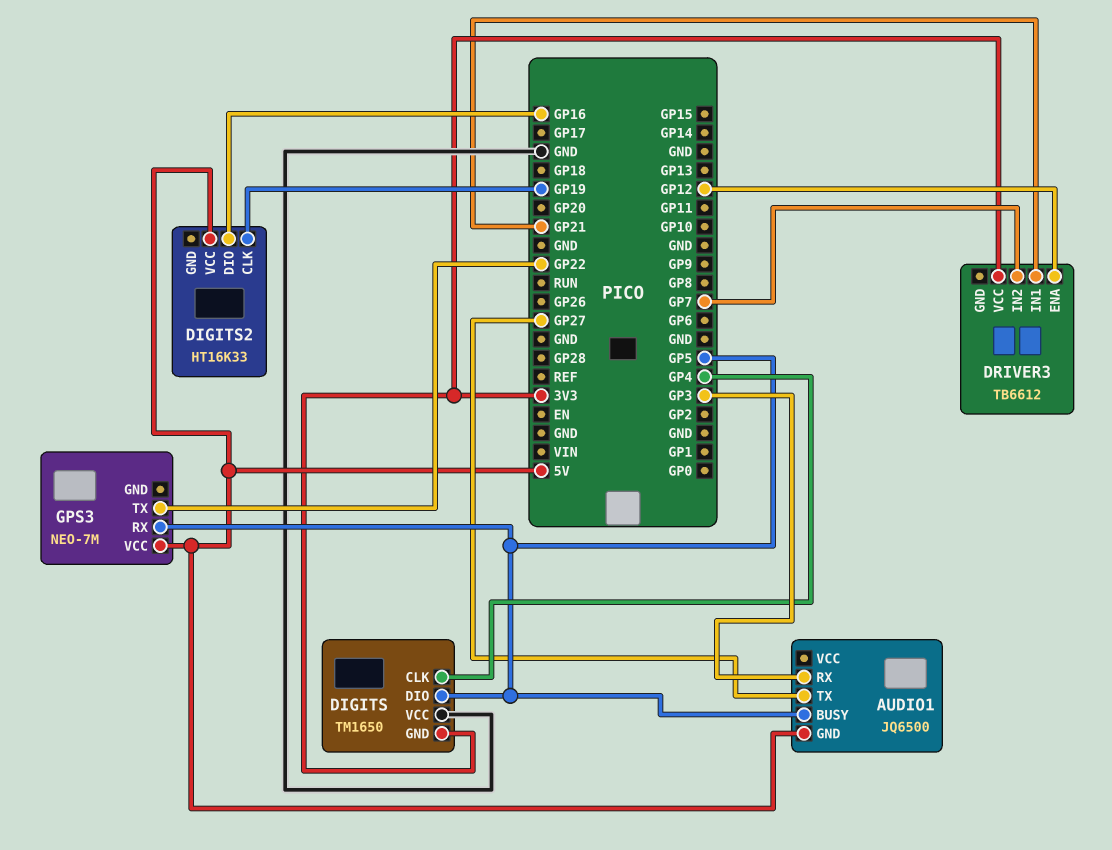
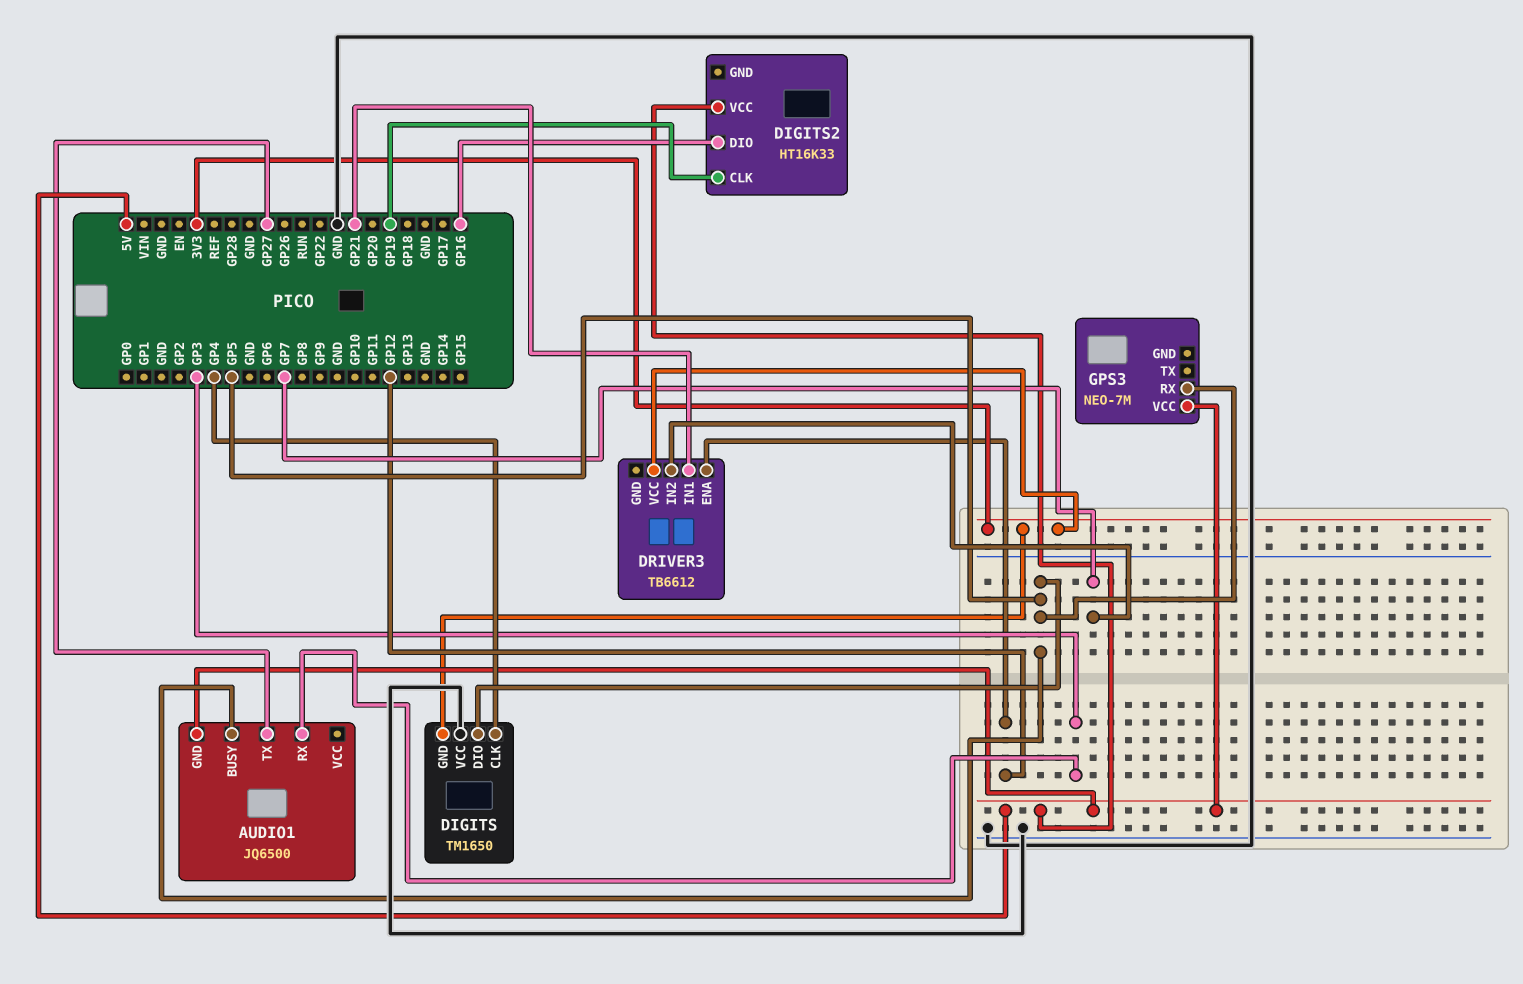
GPS3 pin TX: GP22 -> none

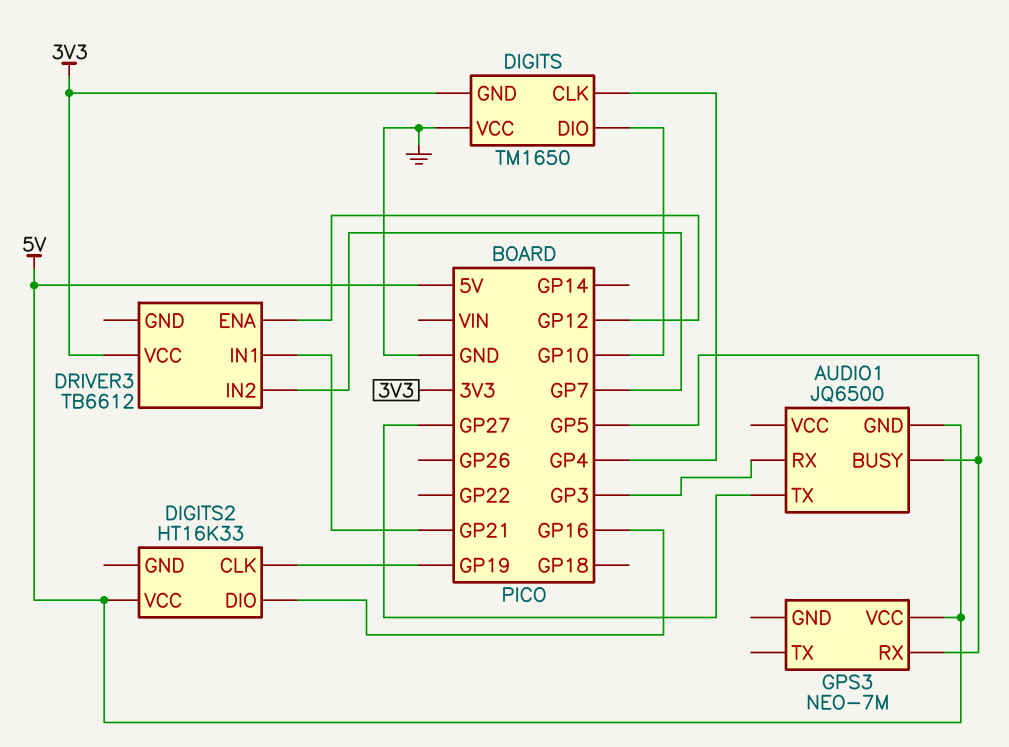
DIGITS pin DIO: GP5 -> GP10

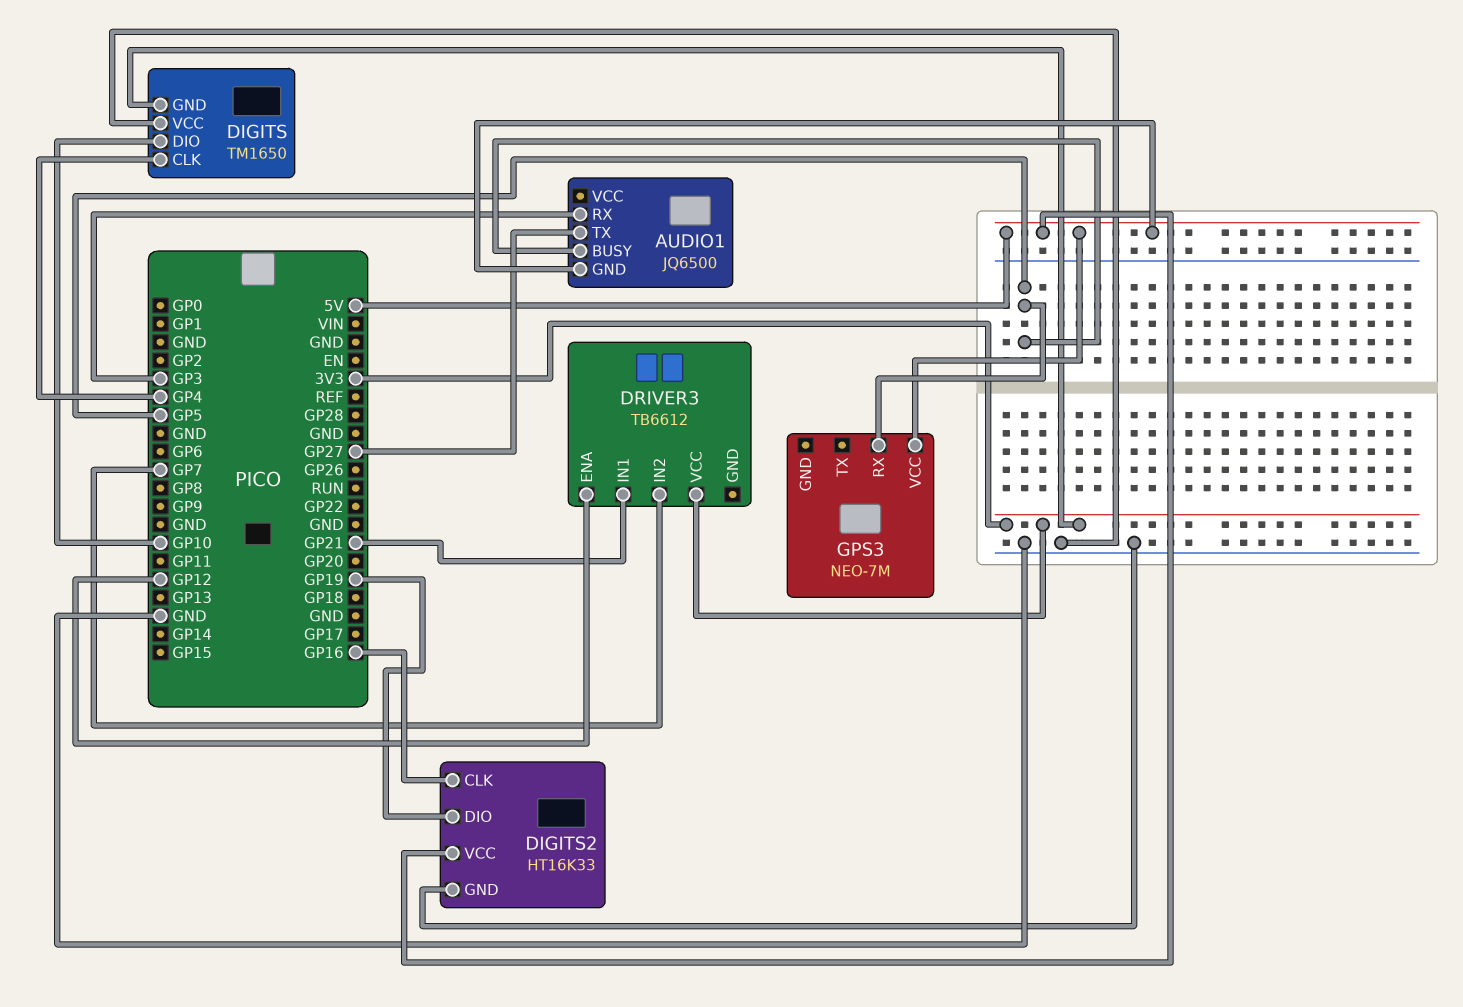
DIGITS2 pin CLK: GP19 -> GP16
DIGITS2 pin DIO: GP16 -> GP19
DIGITS2 pin GND: none -> GND

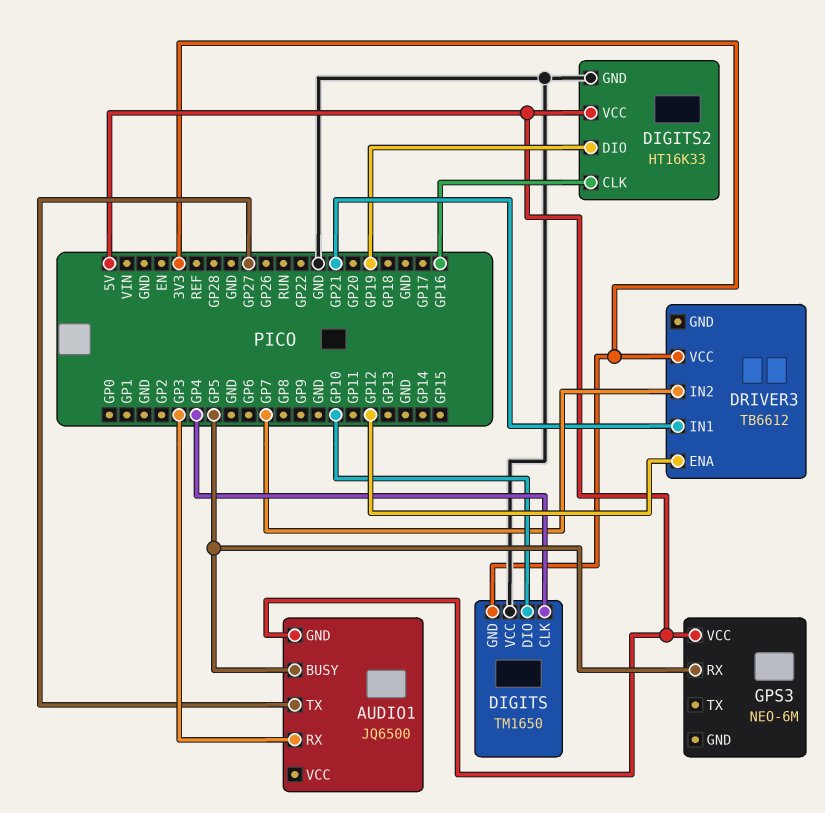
GPS3: NEO-7M -> NEO-6M

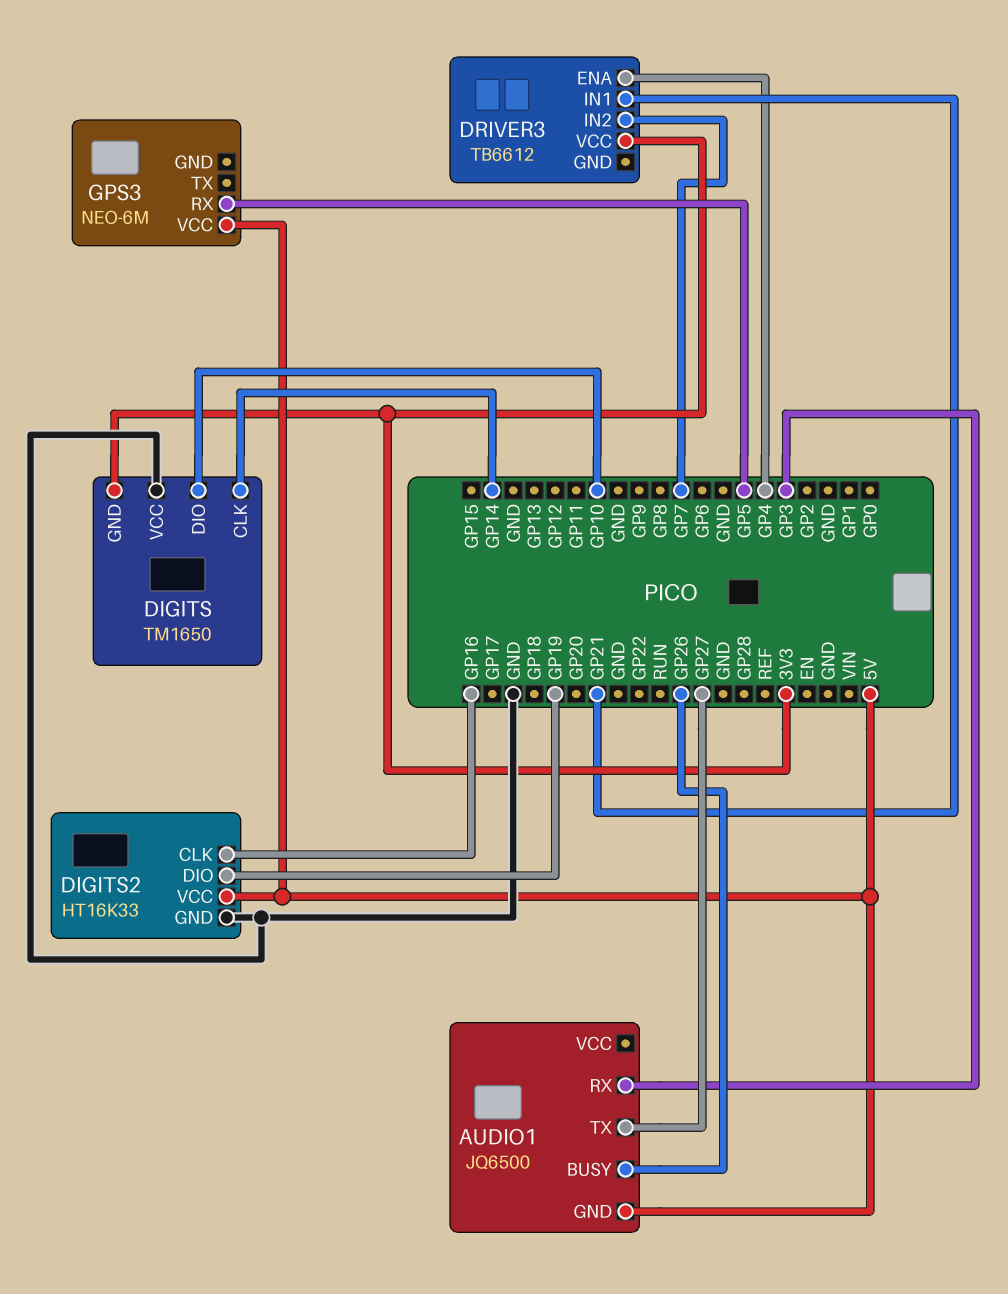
AUDIO1 pin BUSY: GP5 -> GP26
DIGITS pin CLK: GP4 -> GP14
DRIVER3 pin ENA: GP12 -> GP4

